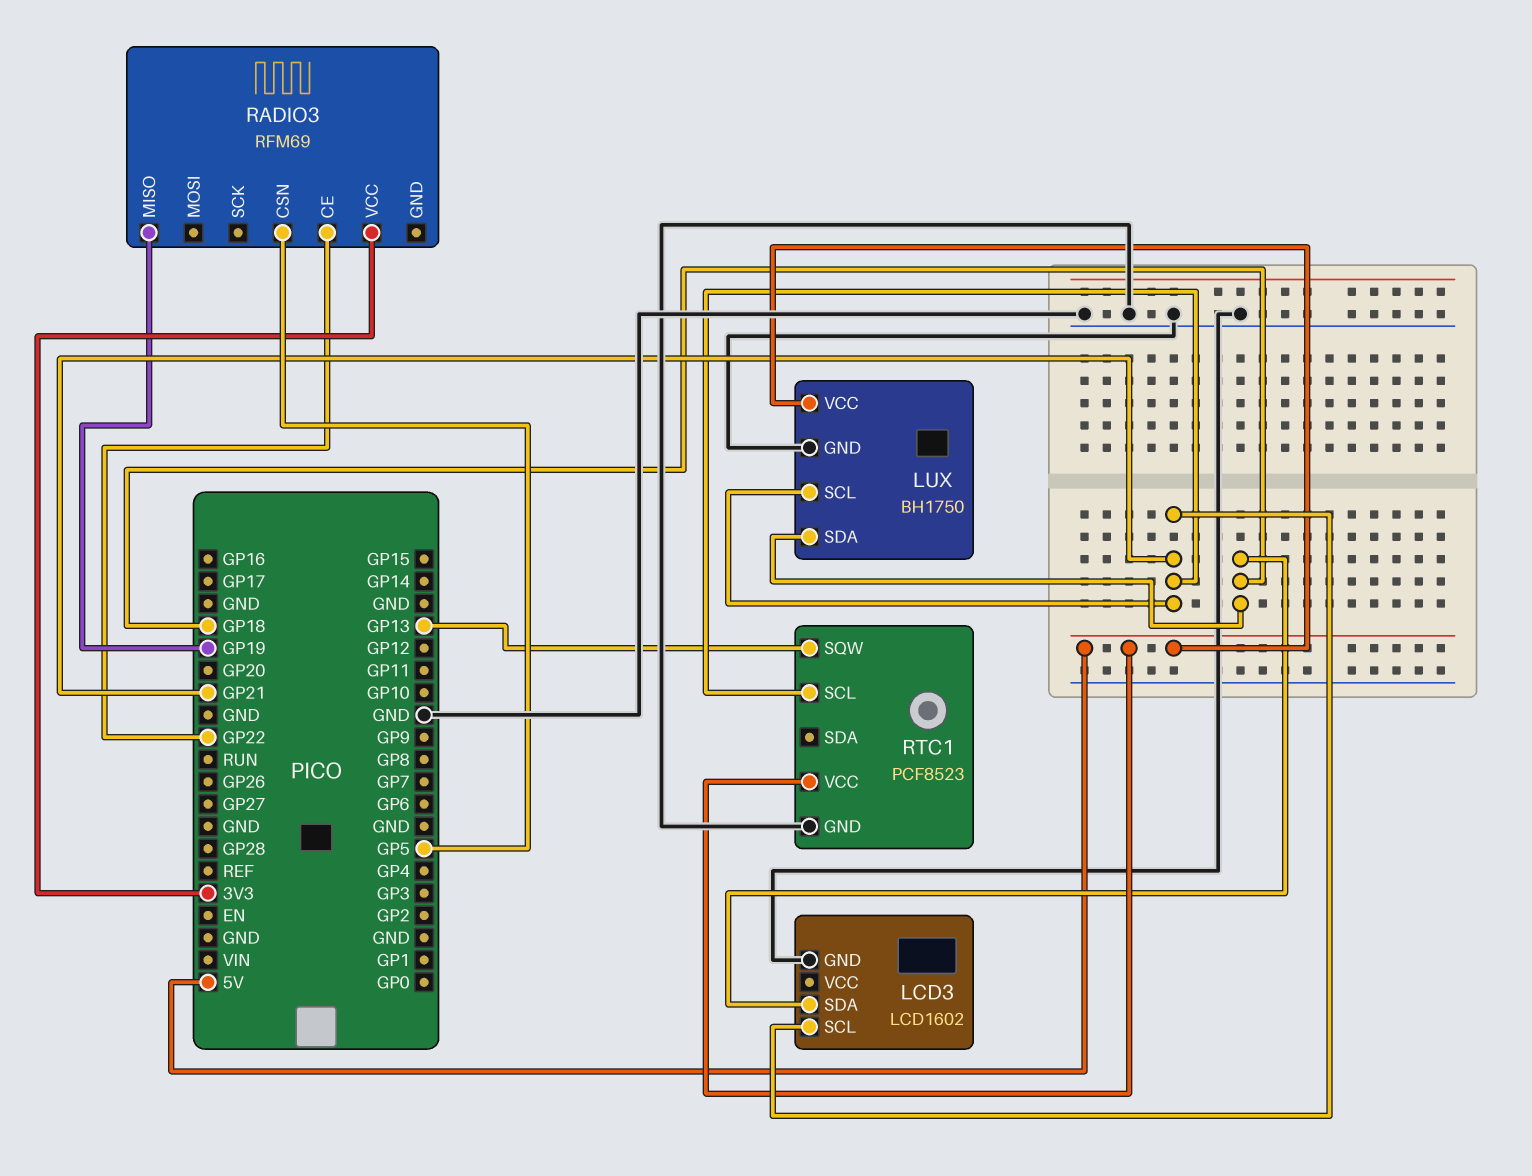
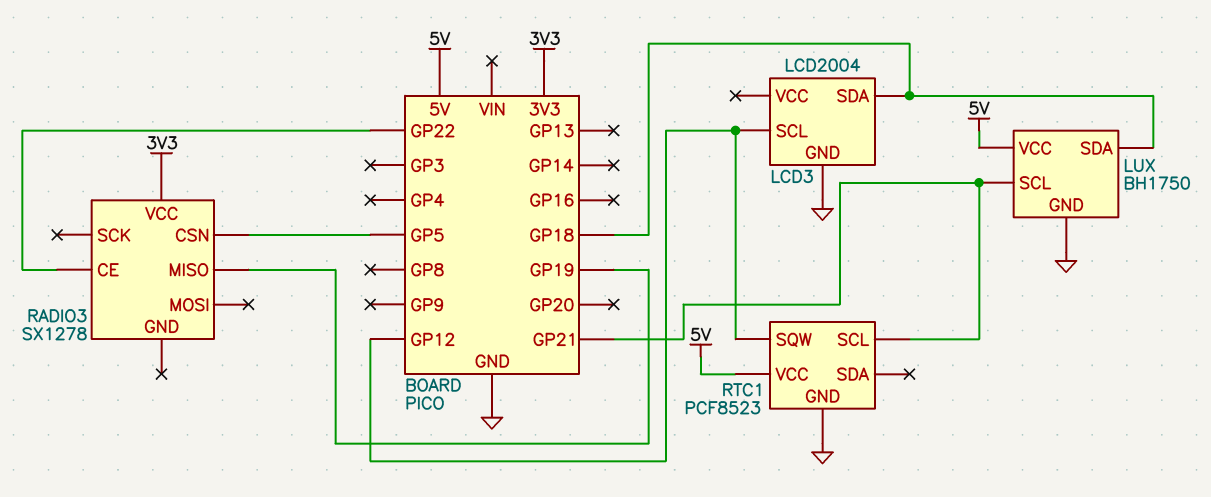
LCD3: LCD1602 -> LCD2004
LCD3 pin SCL: GP21 -> GP12
RADIO3: RFM69 -> SX1278
RTC1 pin SQW: GP13 -> GP12

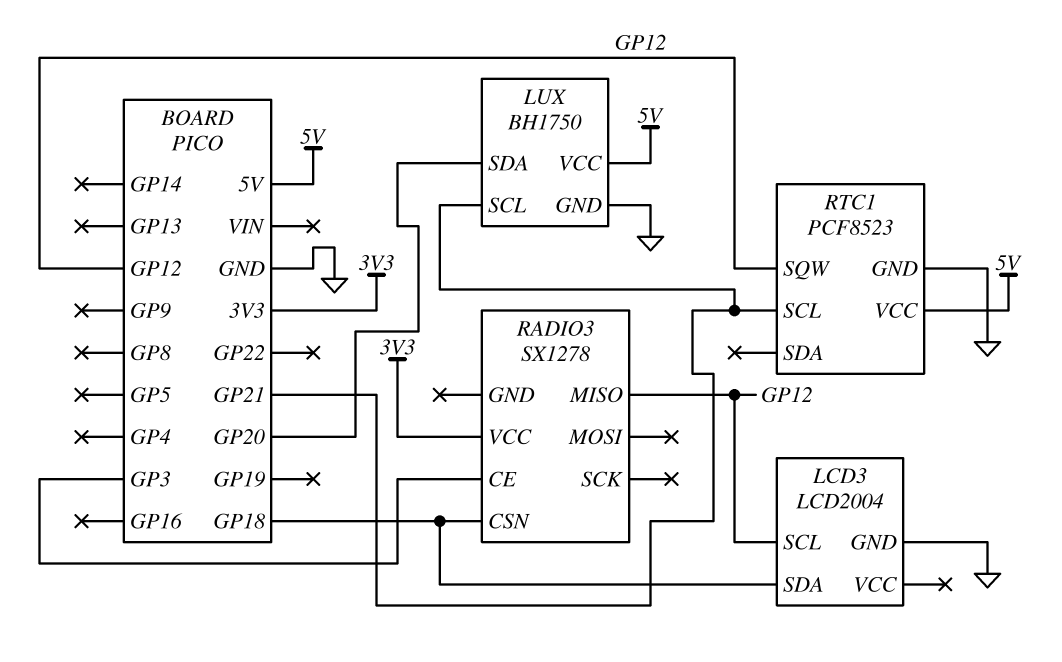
LUX pin SDA: GP18 -> GP20
RADIO3 pin CE: GP22 -> GP3
RADIO3 pin CSN: GP5 -> GP18
RADIO3 pin MISO: GP19 -> GP12

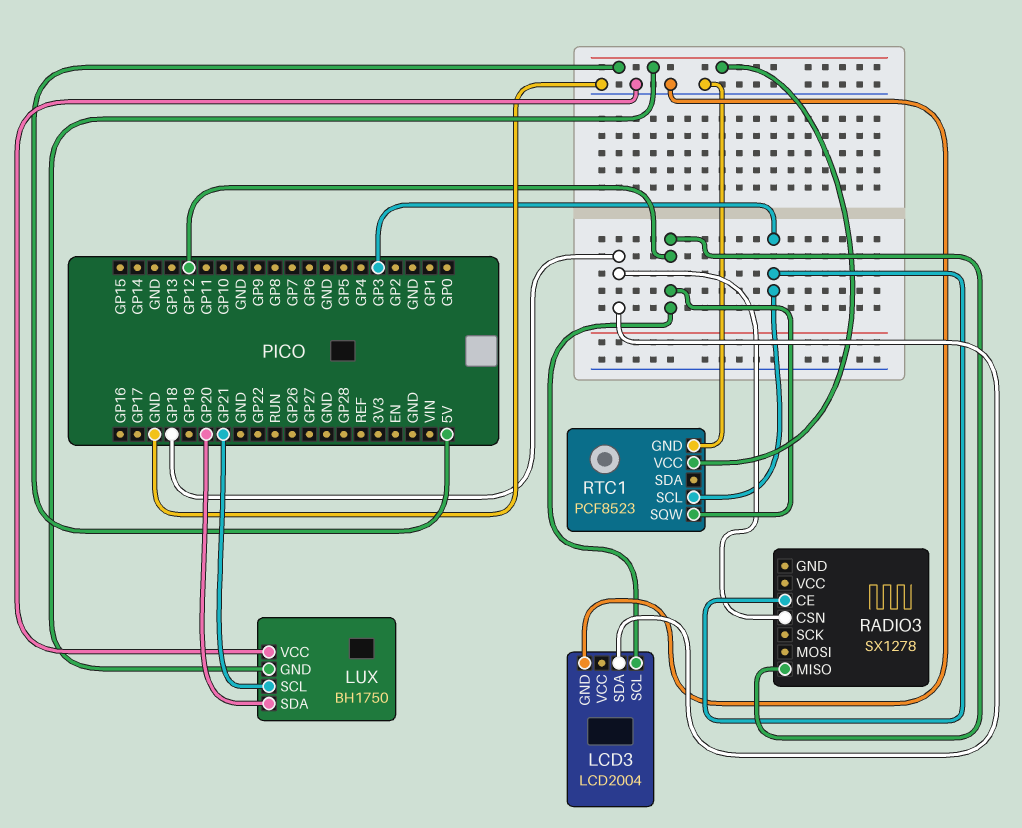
LUX pin GND: GND -> 5V
LUX pin VCC: 5V -> GND
RADIO3 pin VCC: 3V3 -> none
RTC1 pin SCL: GP21 -> GP3

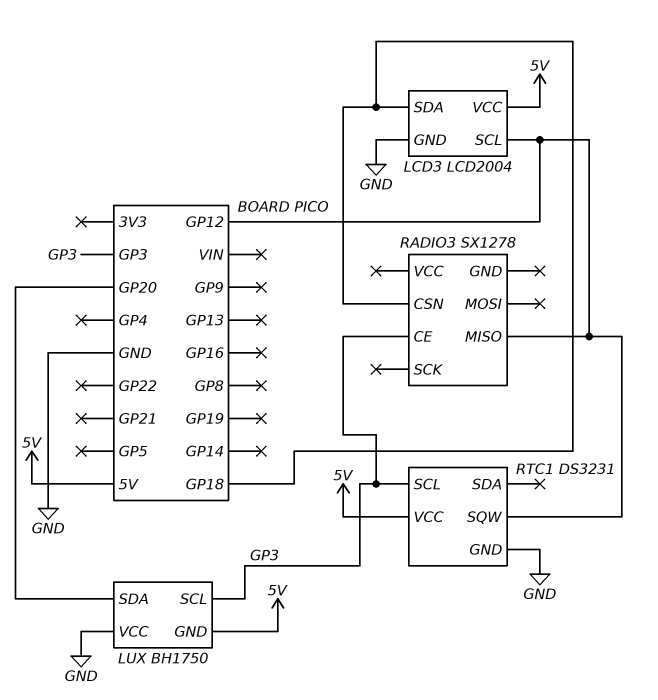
LCD3 pin VCC: none -> 5V
LUX pin SCL: GP21 -> GP3
RTC1: PCF8523 -> DS3231

